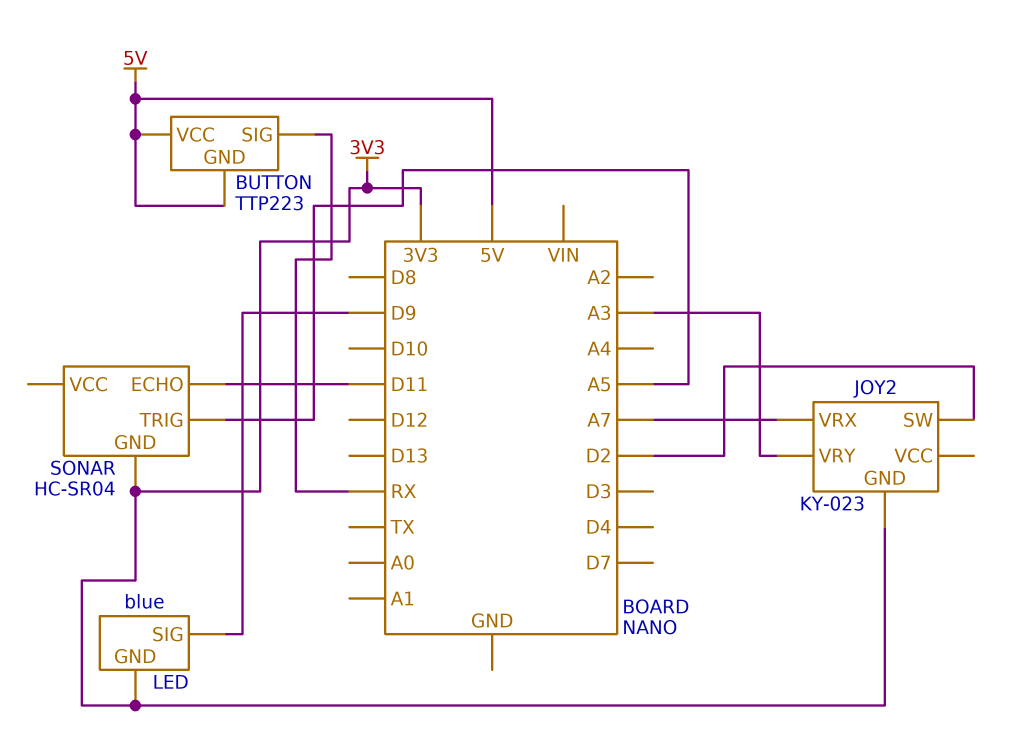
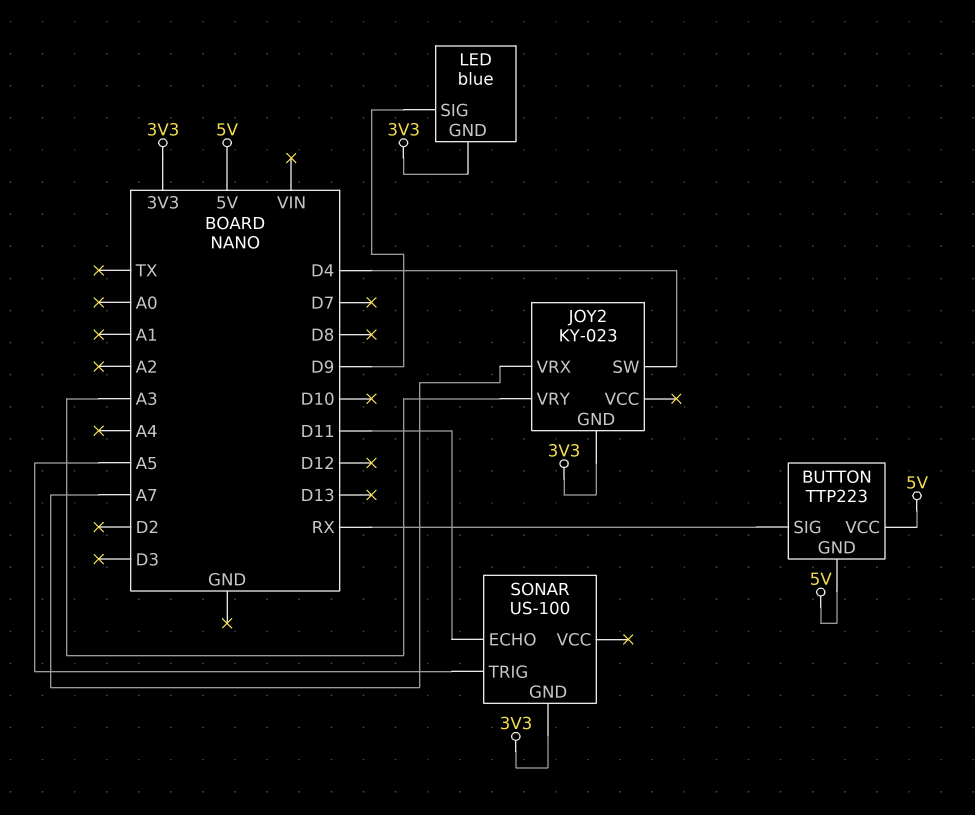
JOY2 pin SW: D2 -> D4
SONAR: HC-SR04 -> US-100

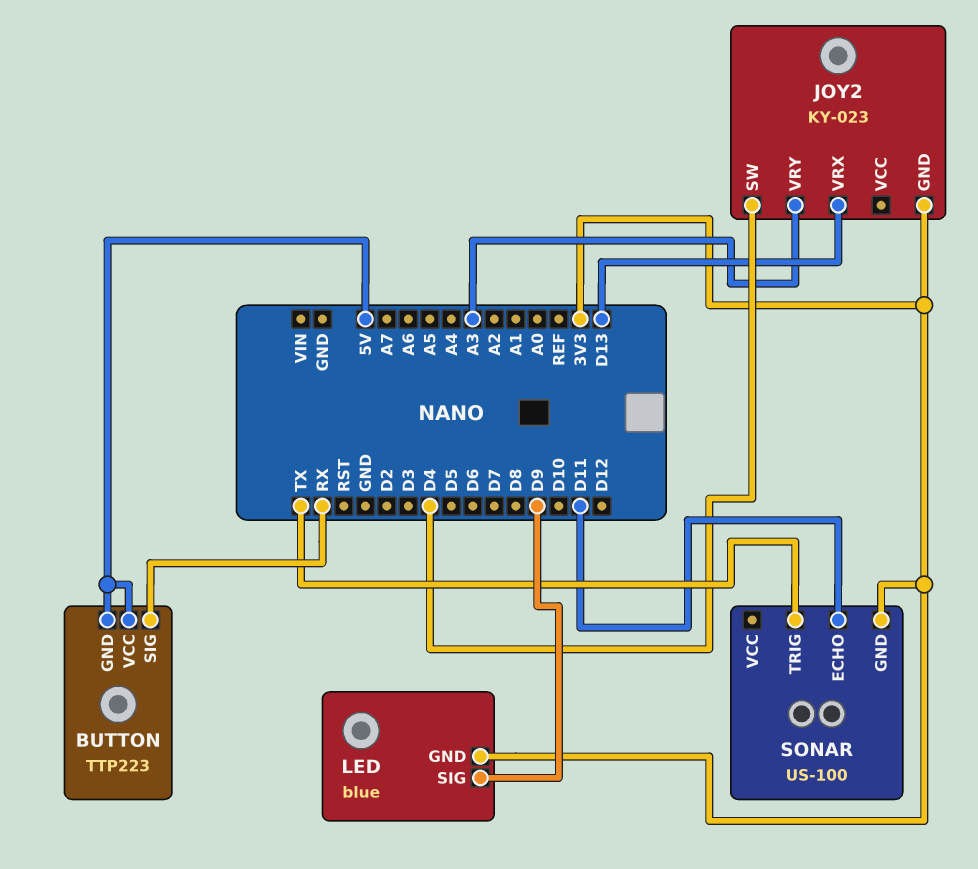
JOY2 pin VRX: A7 -> D13
SONAR pin TRIG: A5 -> TX

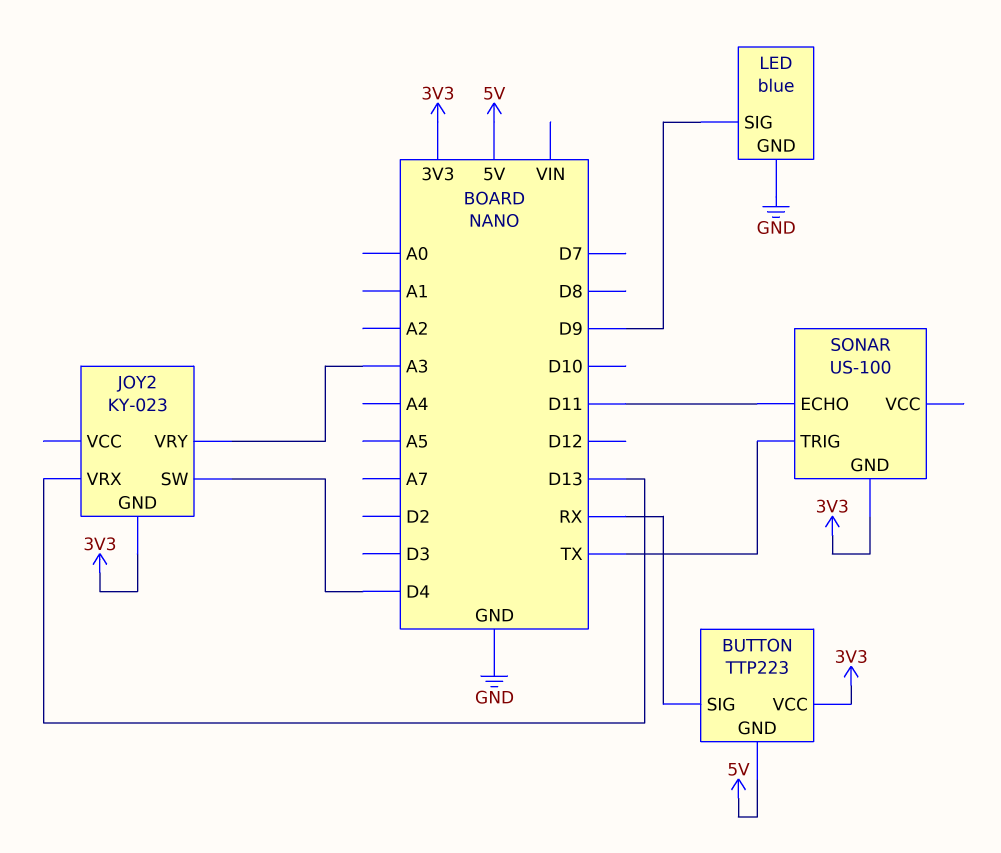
BUTTON pin VCC: 5V -> 3V3
LED pin GND: 3V3 -> GND

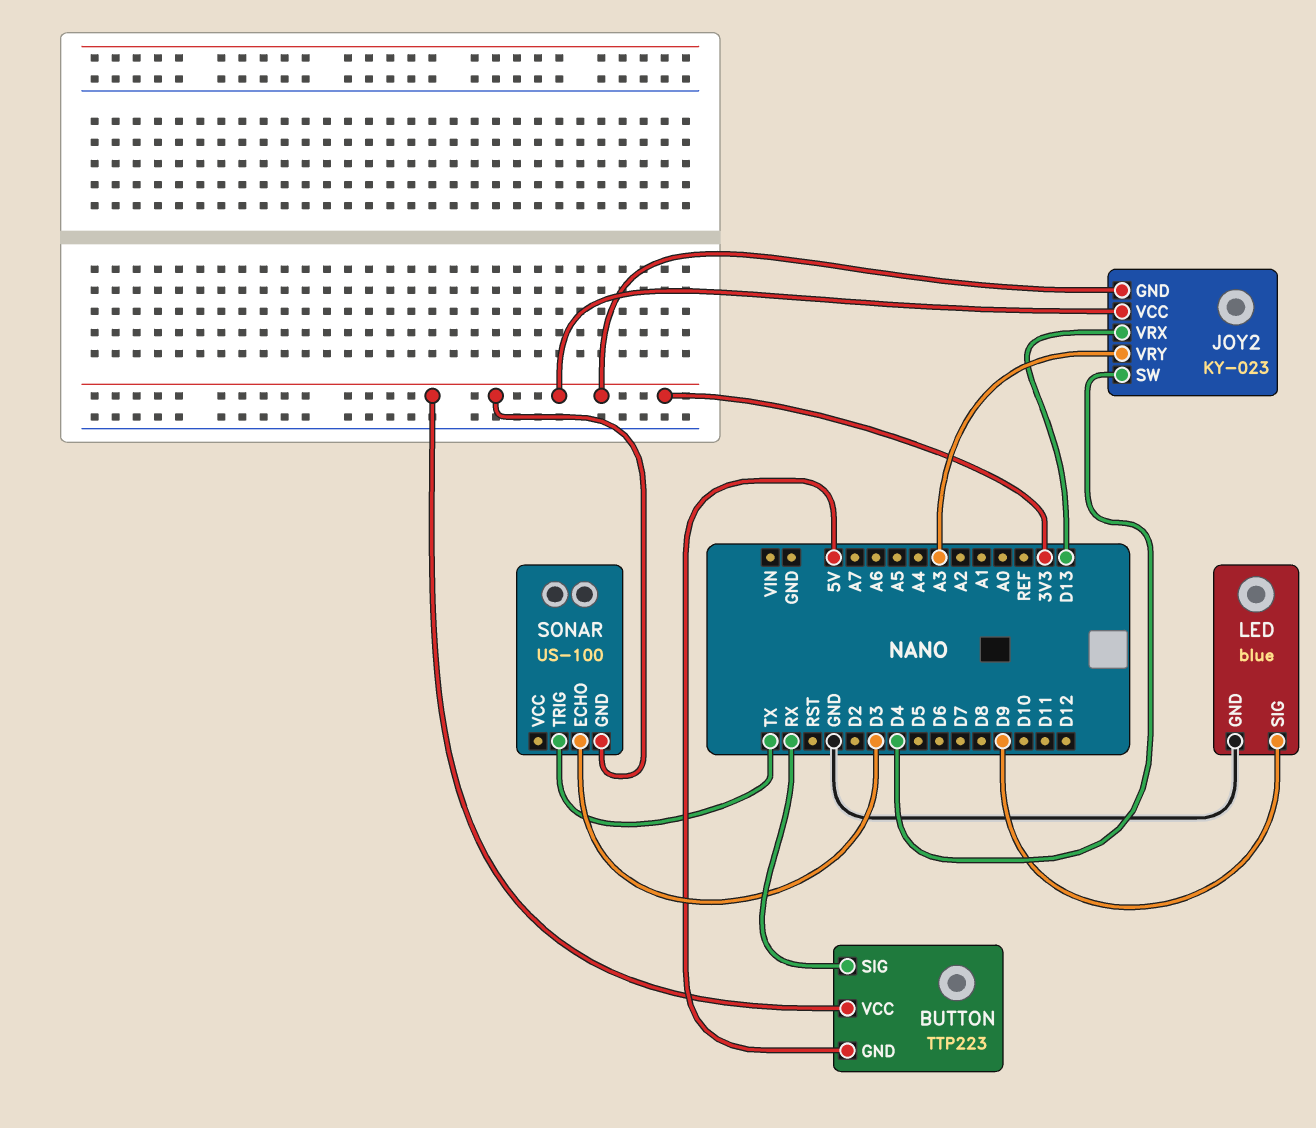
JOY2 pin VCC: none -> 3V3
SONAR pin ECHO: D11 -> D3

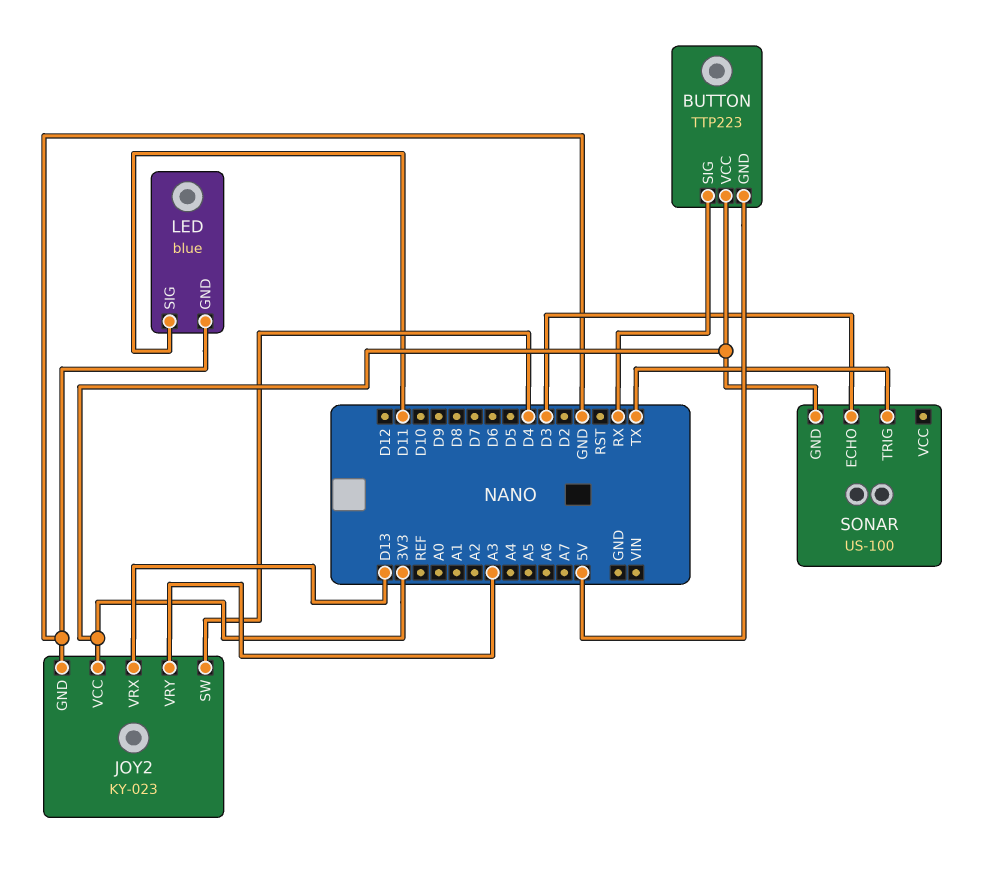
JOY2 pin GND: 3V3 -> GND
LED pin SIG: D9 -> D11

